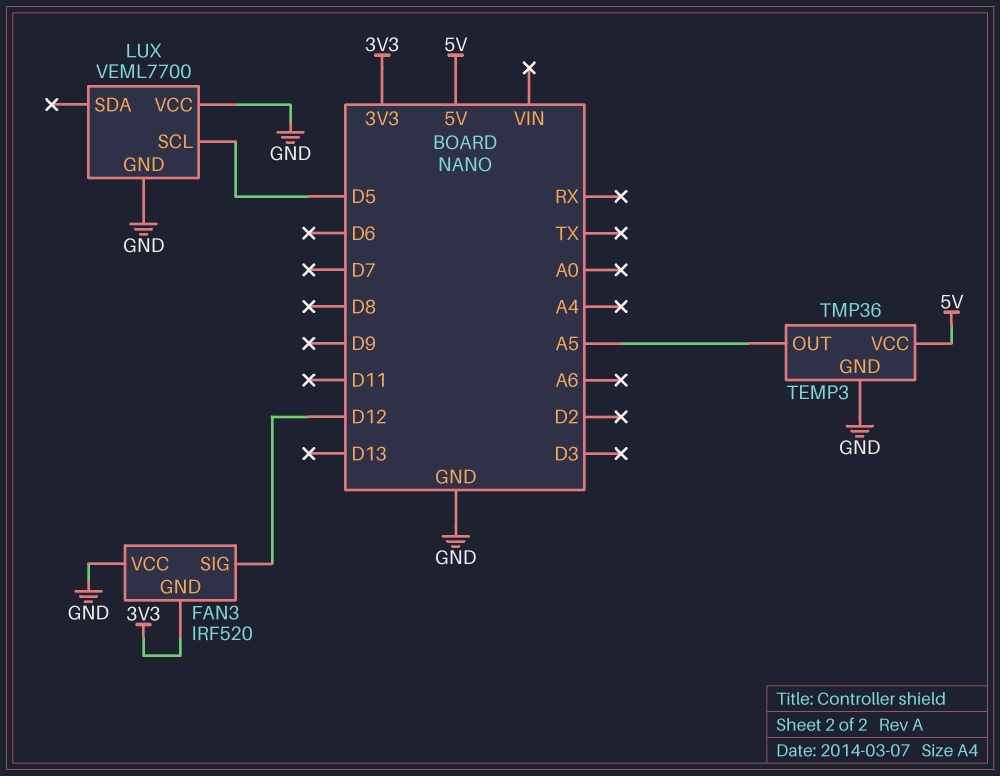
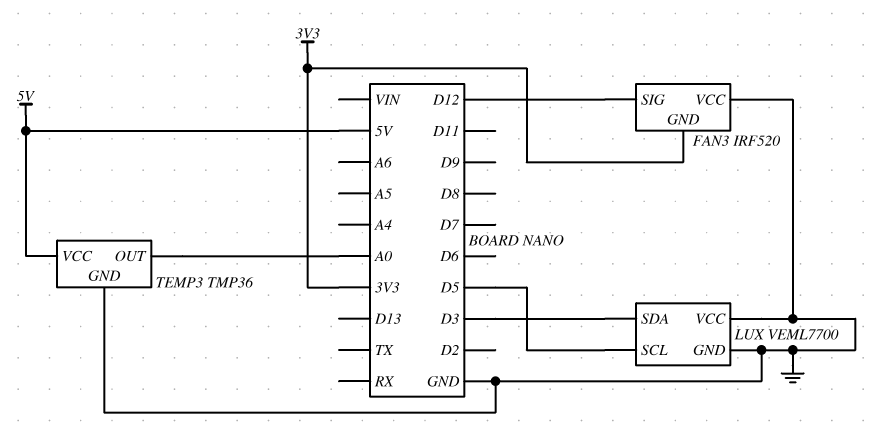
LUX pin SDA: none -> D3
TEMP3 pin OUT: A5 -> A0

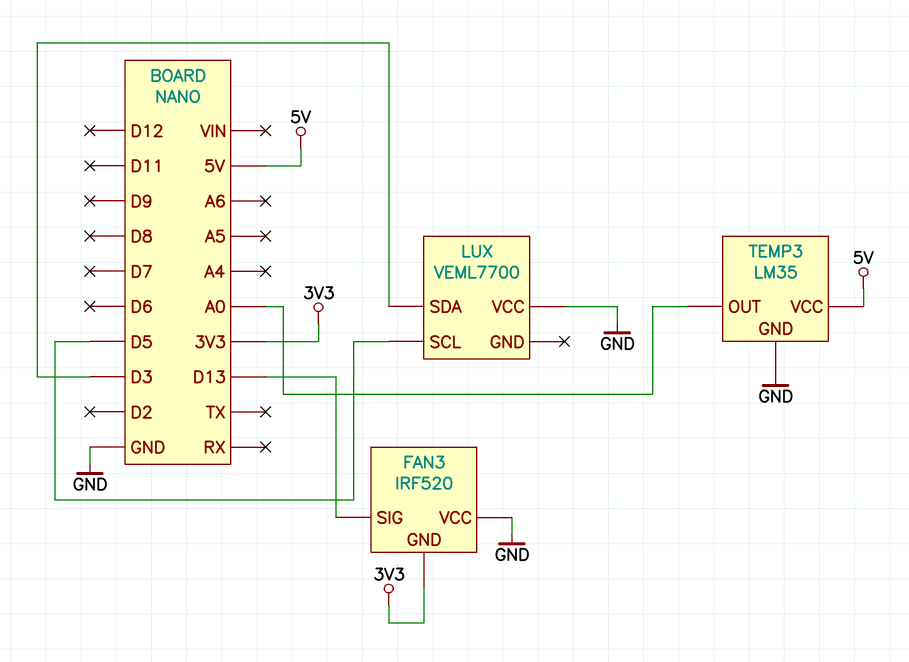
FAN3 pin SIG: D12 -> D13
LUX pin GND: GND -> none
TEMP3: TMP36 -> LM35

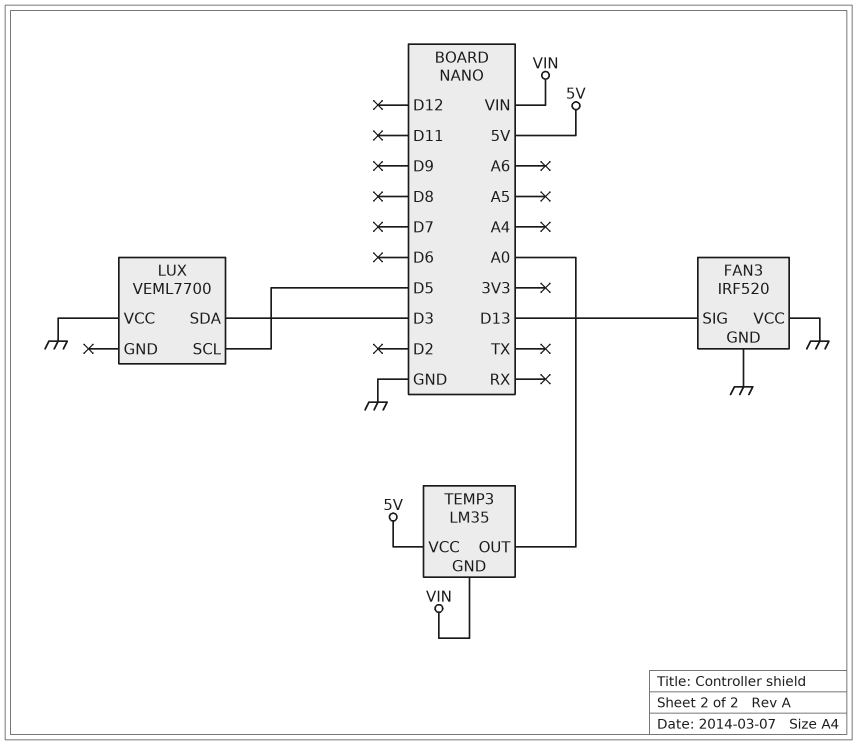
FAN3 pin GND: 3V3 -> GND
TEMP3 pin GND: GND -> VIN

